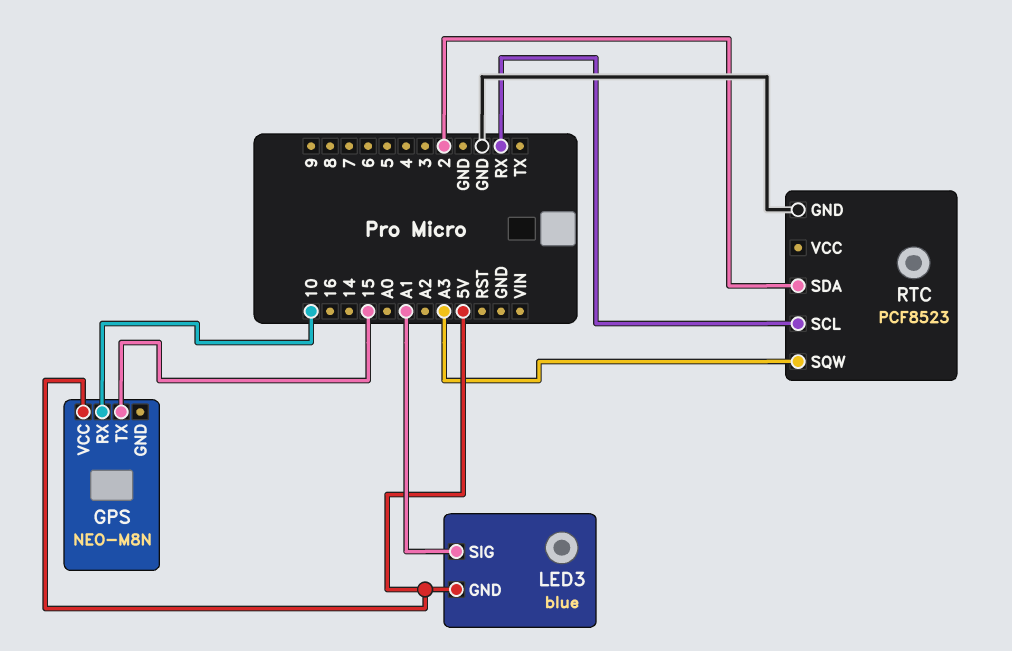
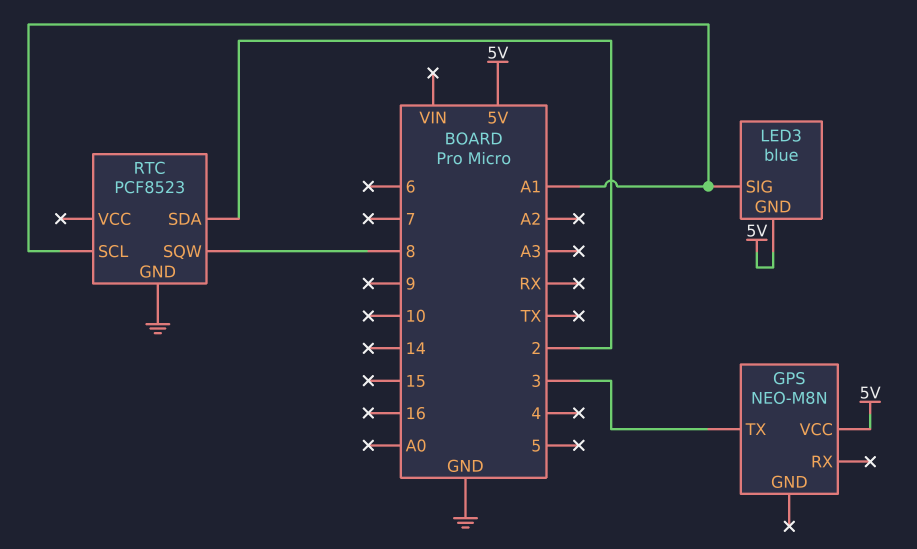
GPS pin RX: 10 -> none
GPS pin TX: 15 -> 3
RTC pin SCL: RX -> A1
RTC pin SQW: A3 -> 8

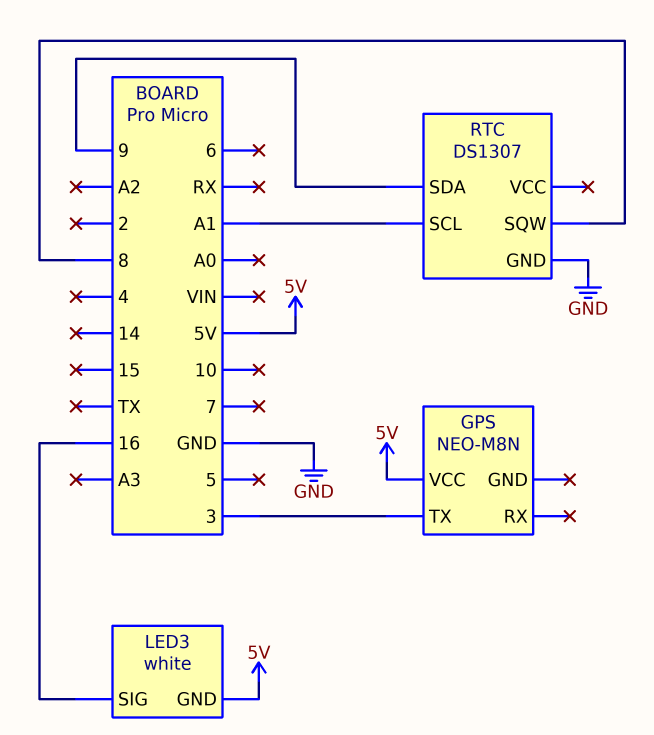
LED3: blue -> white
LED3 pin SIG: A1 -> 16
RTC: PCF8523 -> DS1307
RTC pin SDA: 2 -> 9

